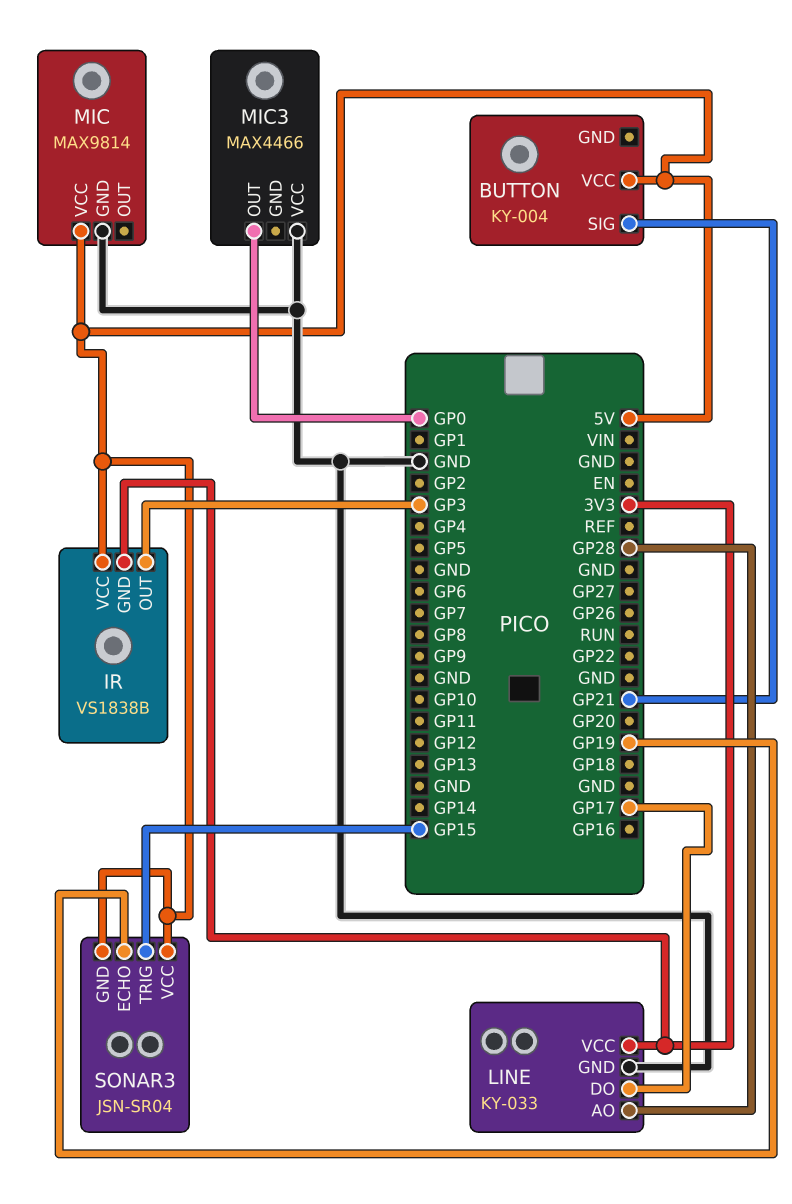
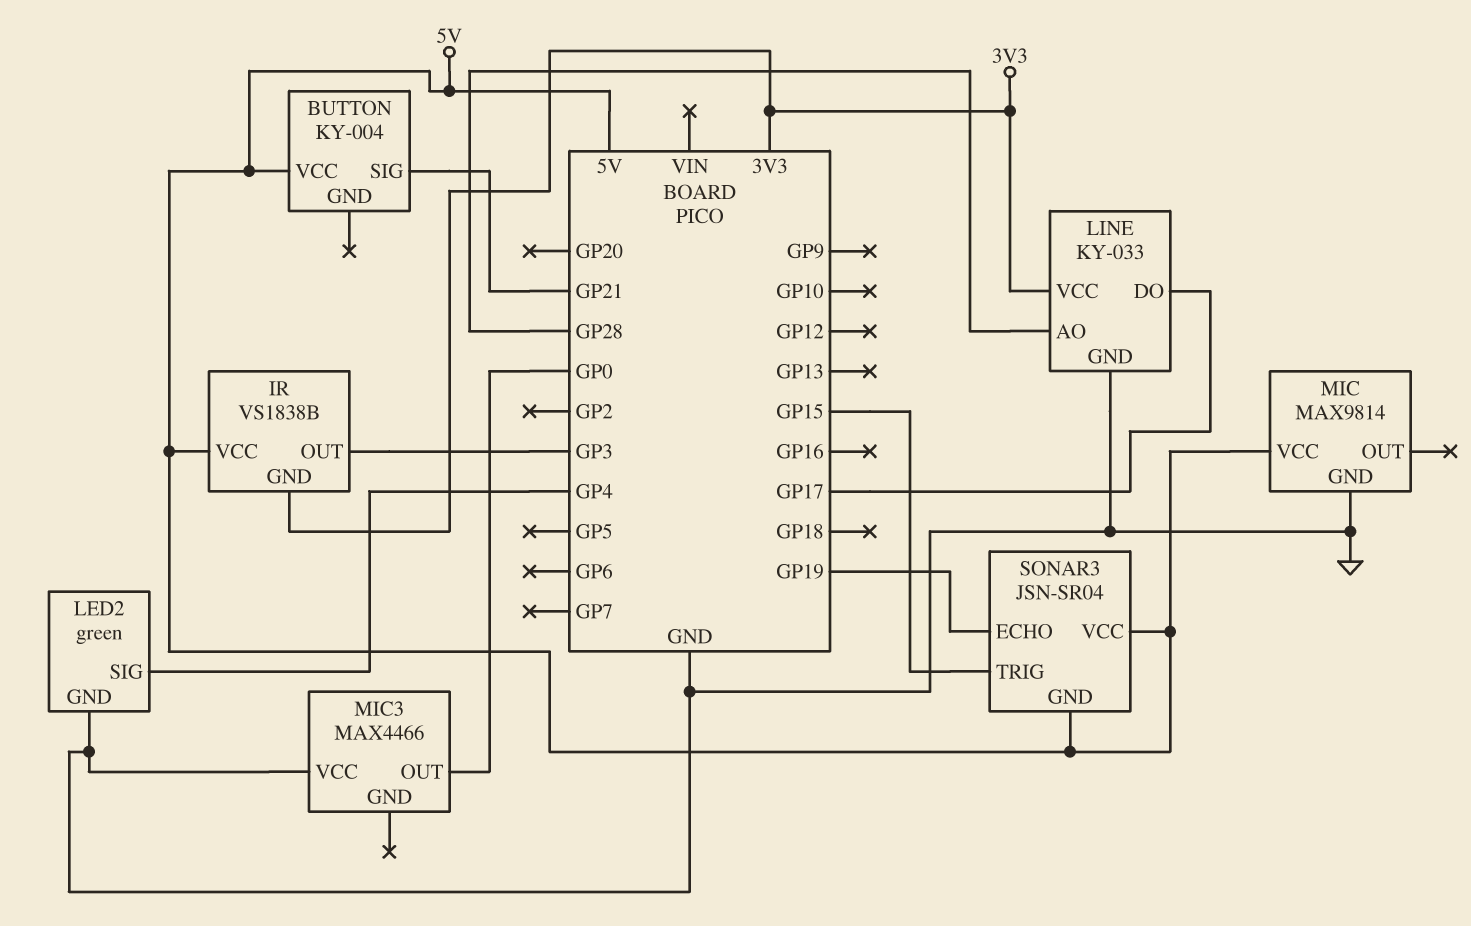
LED2: none -> green
LED2 pin GND: none -> GND
LED2 pin SIG: none -> GP4

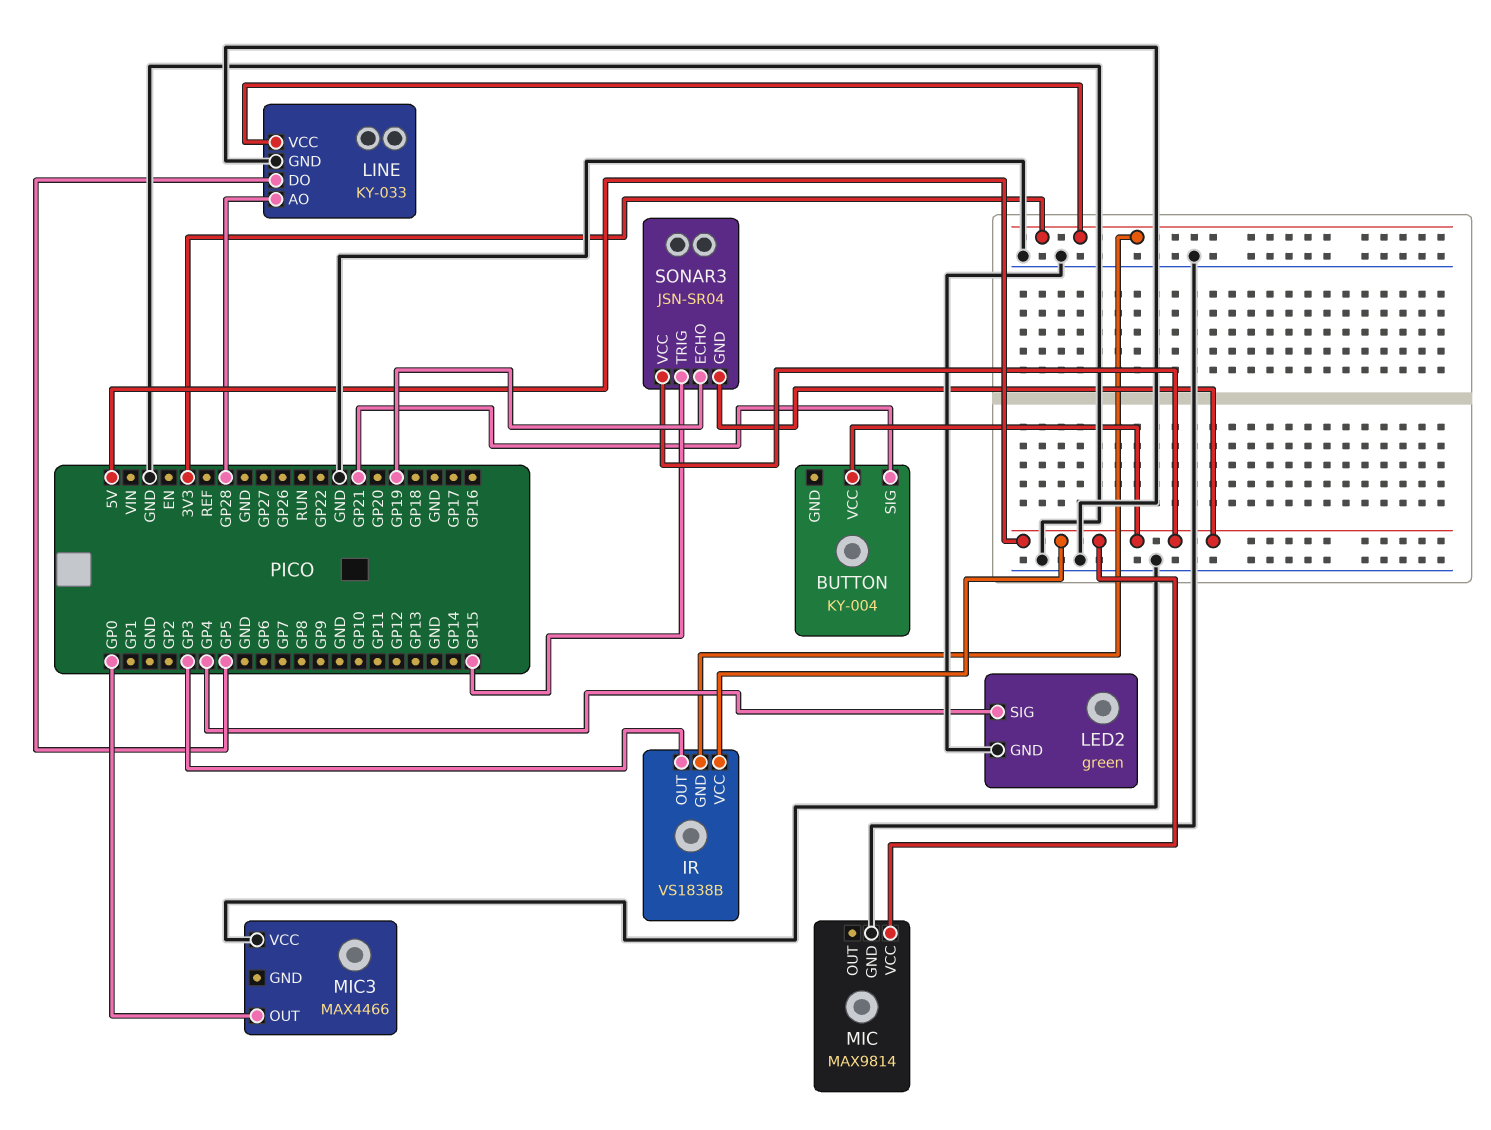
LINE pin DO: GP17 -> GP5

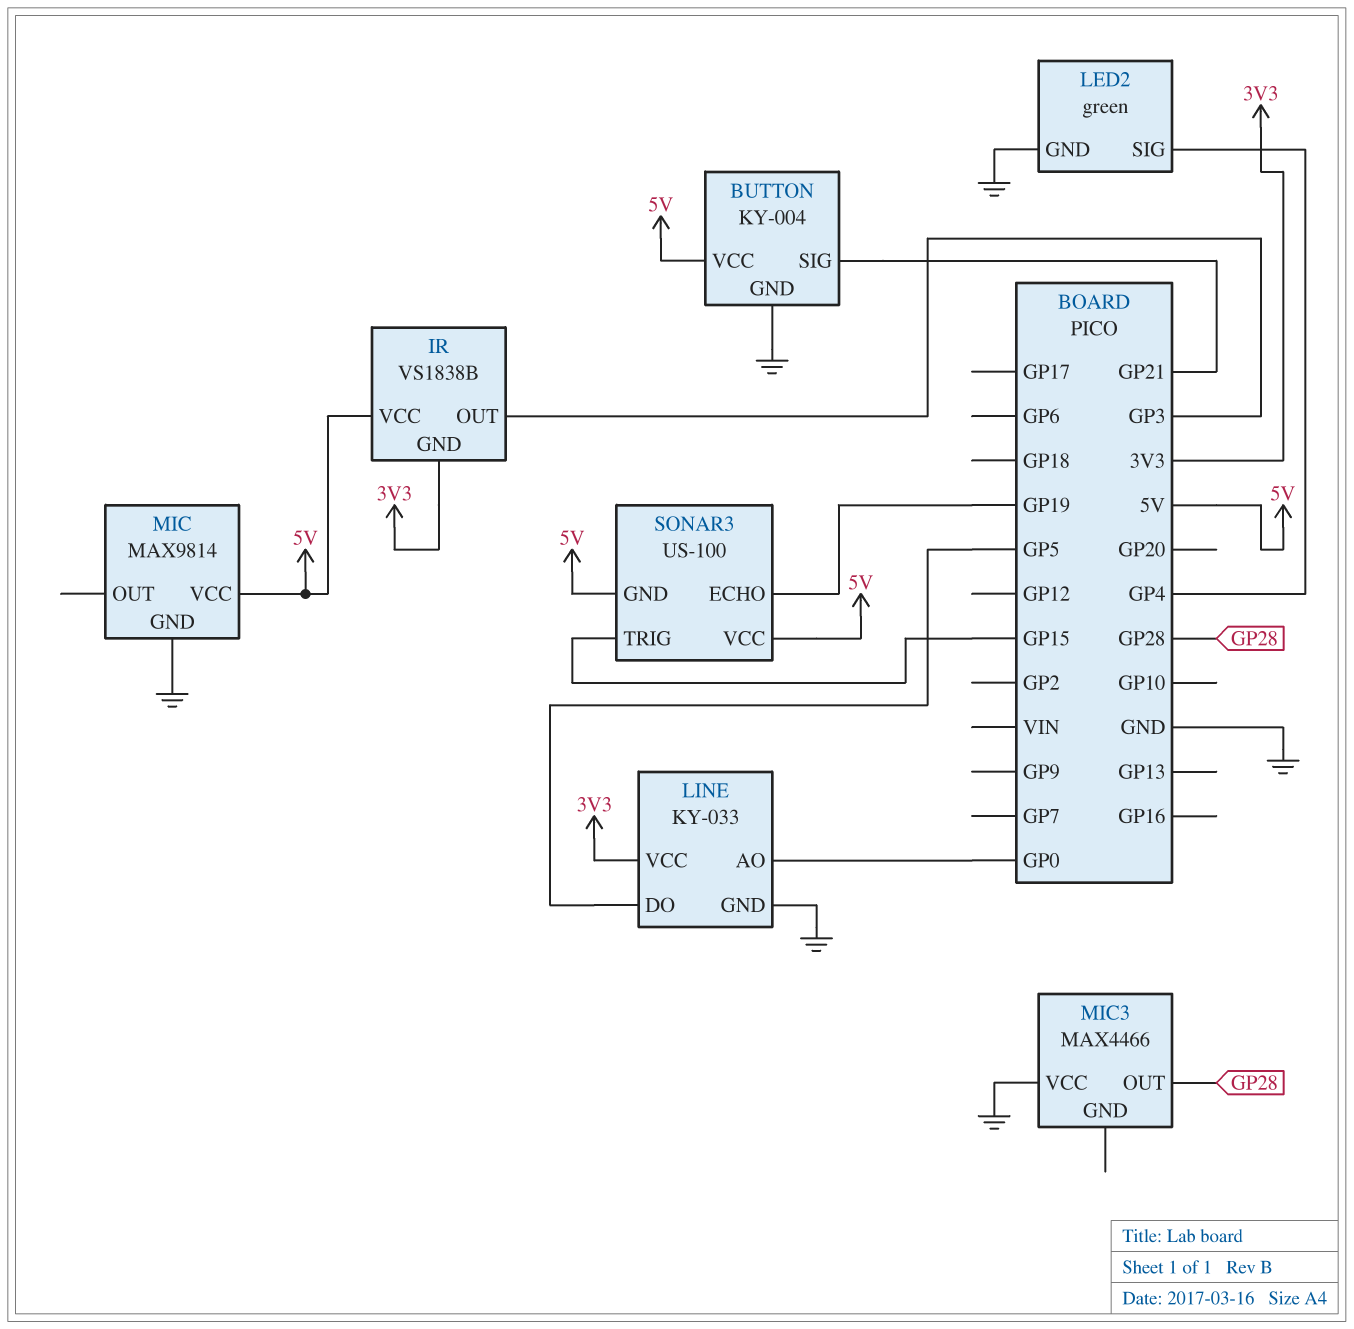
BUTTON pin GND: none -> GND
LINE pin AO: GP28 -> GP0
MIC3 pin OUT: GP0 -> GP28
SONAR3: JSN-SR04 -> US-100

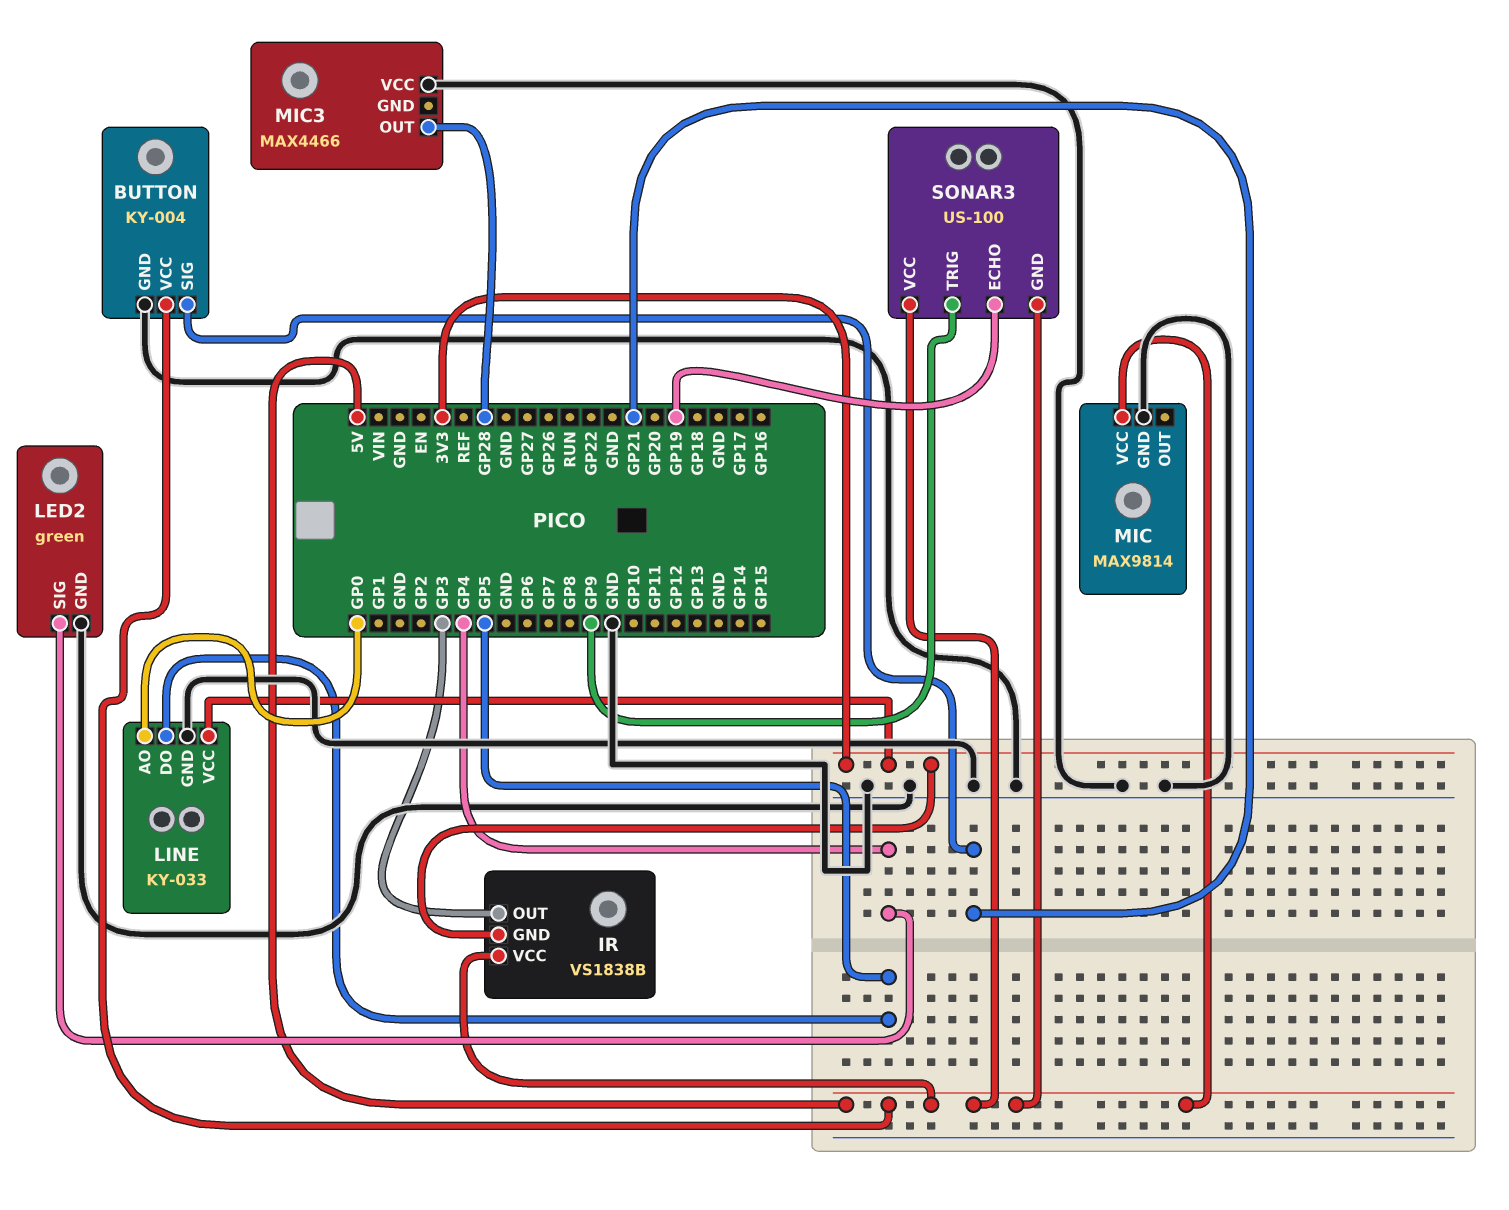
SONAR3 pin TRIG: GP15 -> GP9

